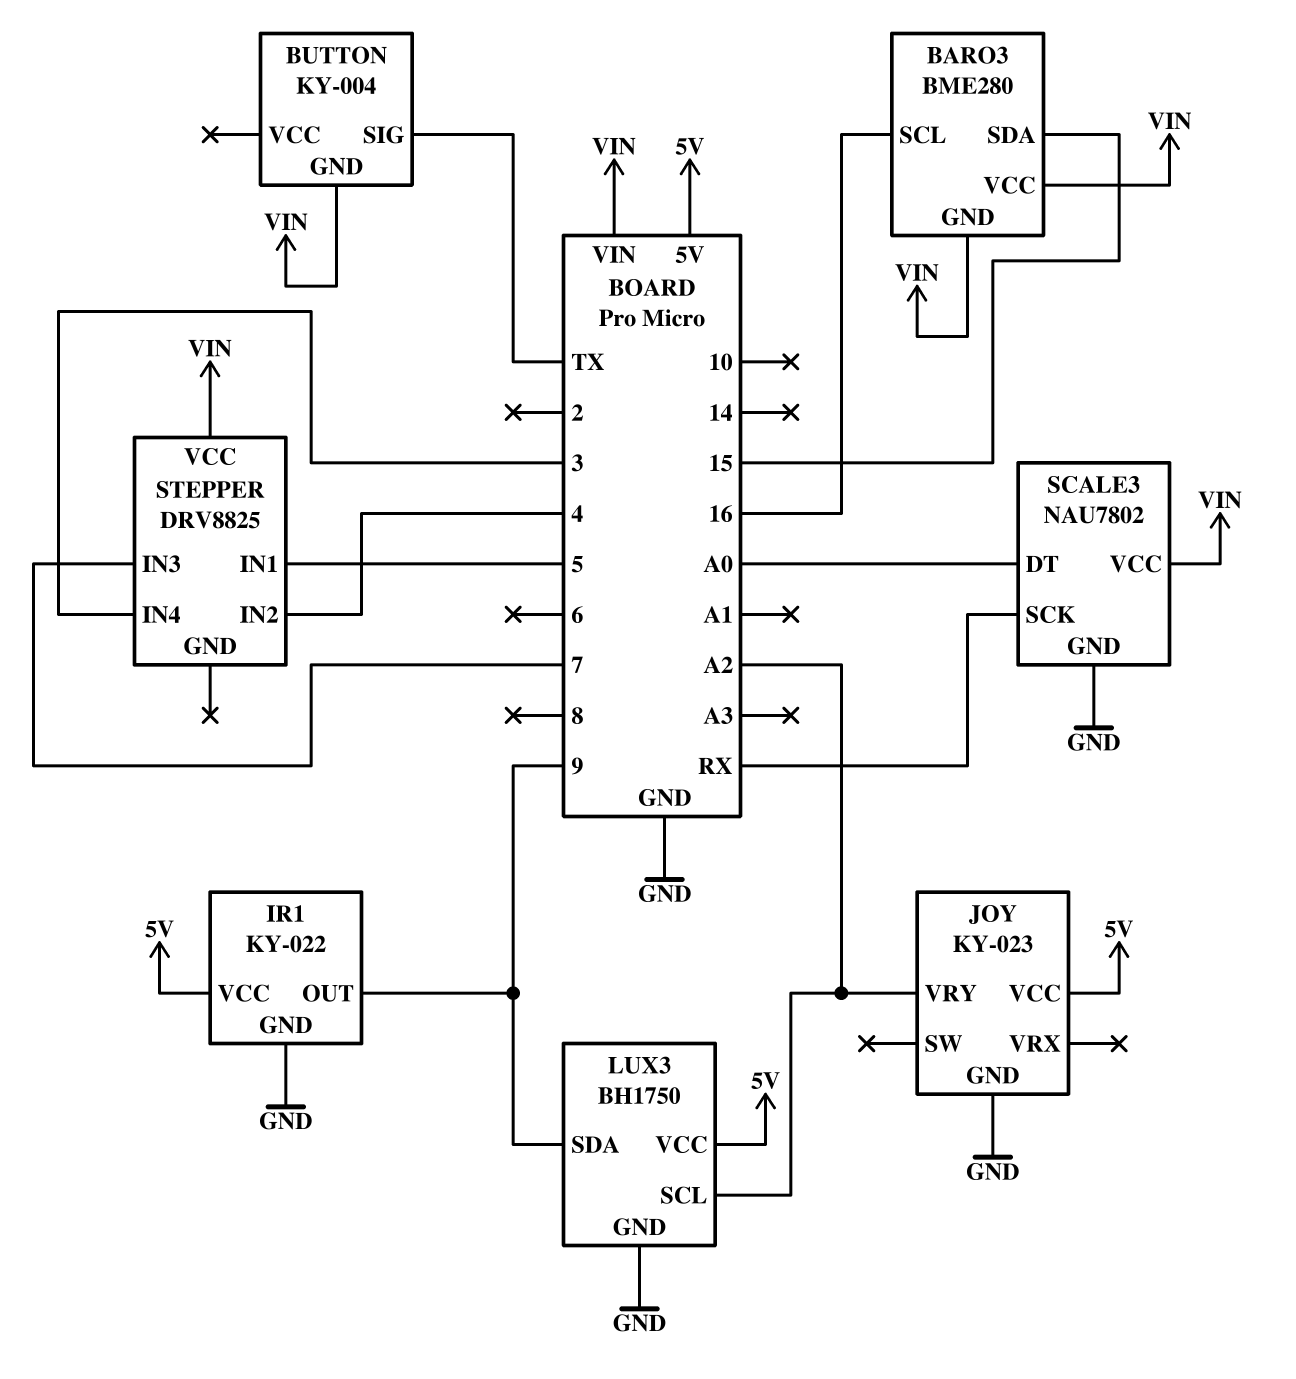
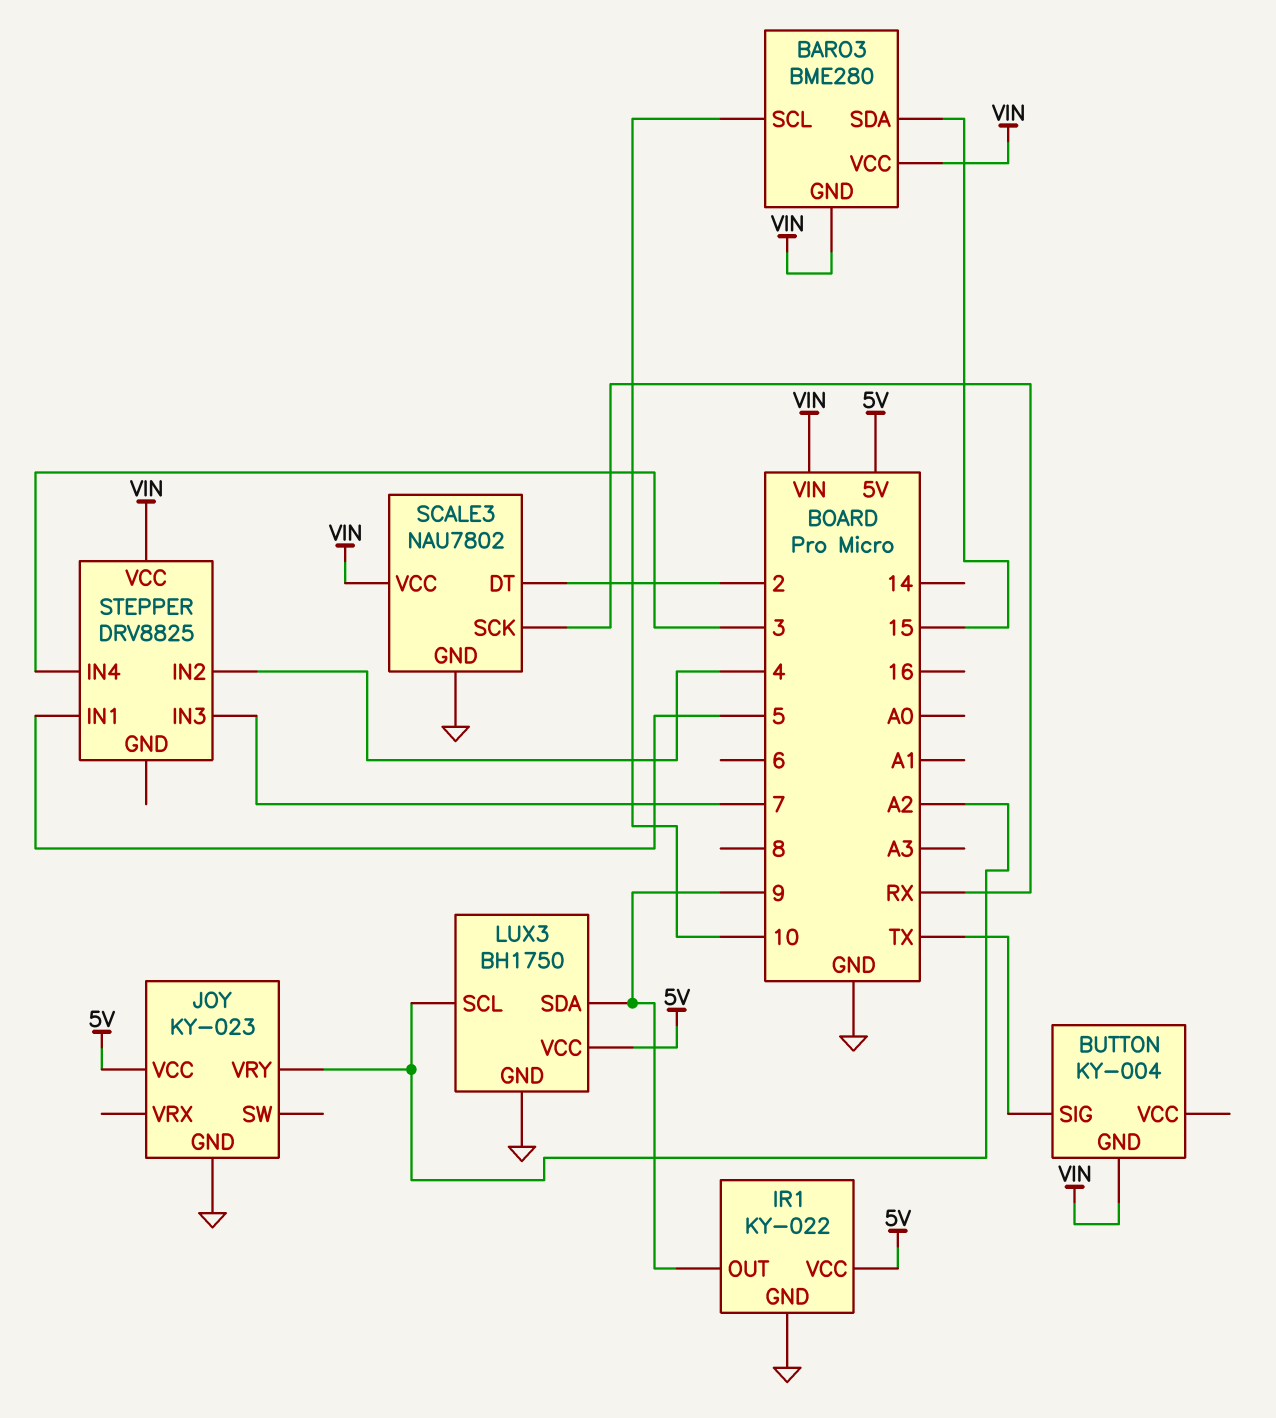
BARO3 pin SCL: 16 -> 10
SCALE3 pin DT: A0 -> 2

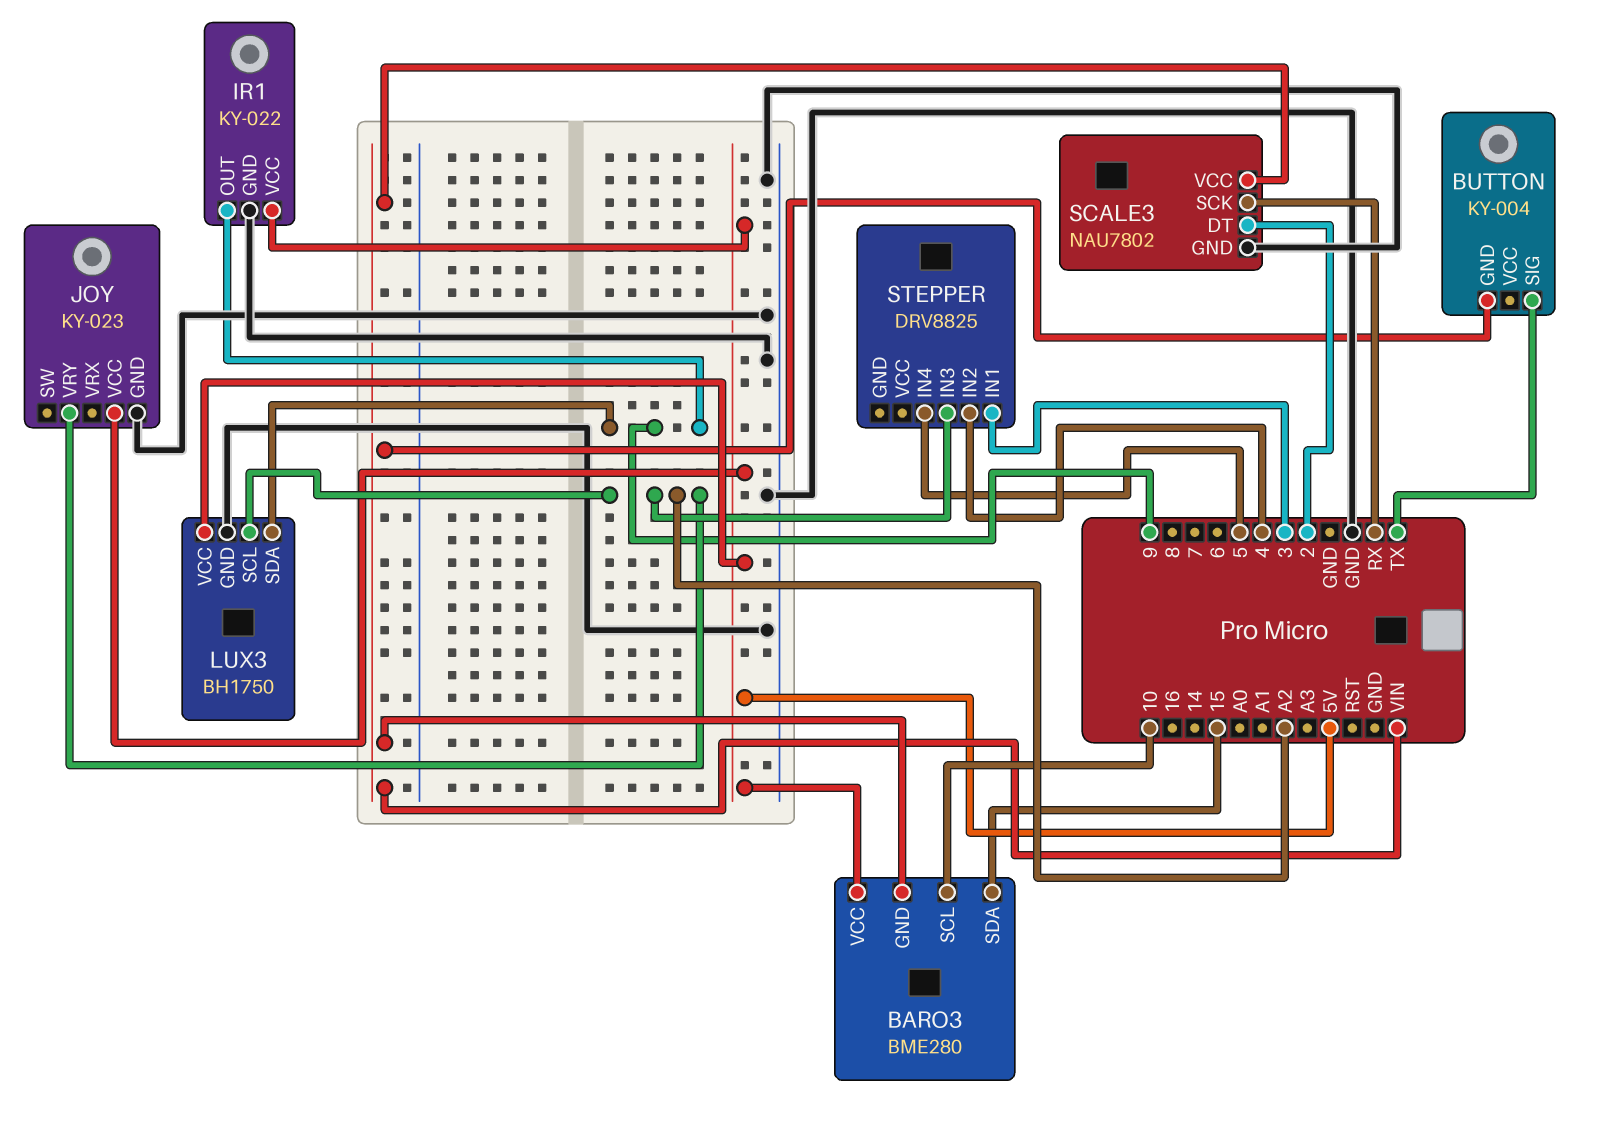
BARO3 pin VCC: VIN -> 5V
STEPPER pin IN1: 5 -> 3
STEPPER pin IN3: 7 -> A2
STEPPER pin IN4: 3 -> 5
STEPPER pin VCC: VIN -> none

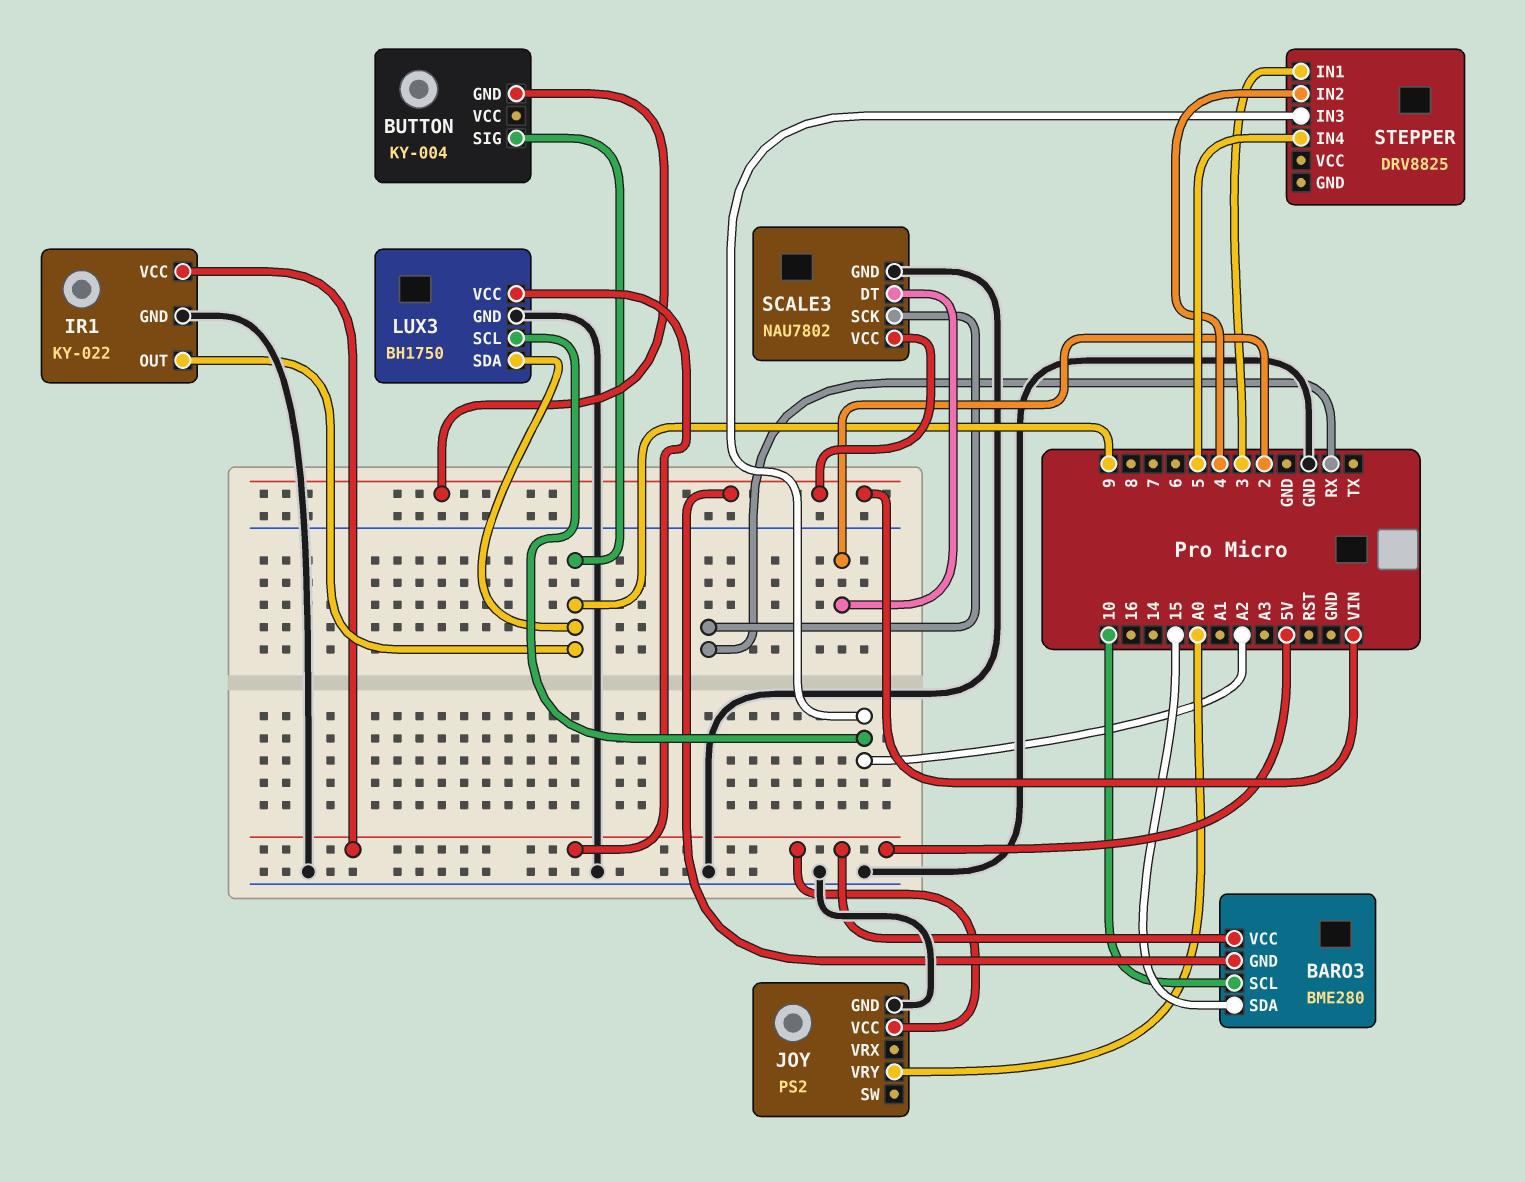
BUTTON pin SIG: TX -> 9
JOY: KY-023 -> PS2
JOY pin VRY: A2 -> A0

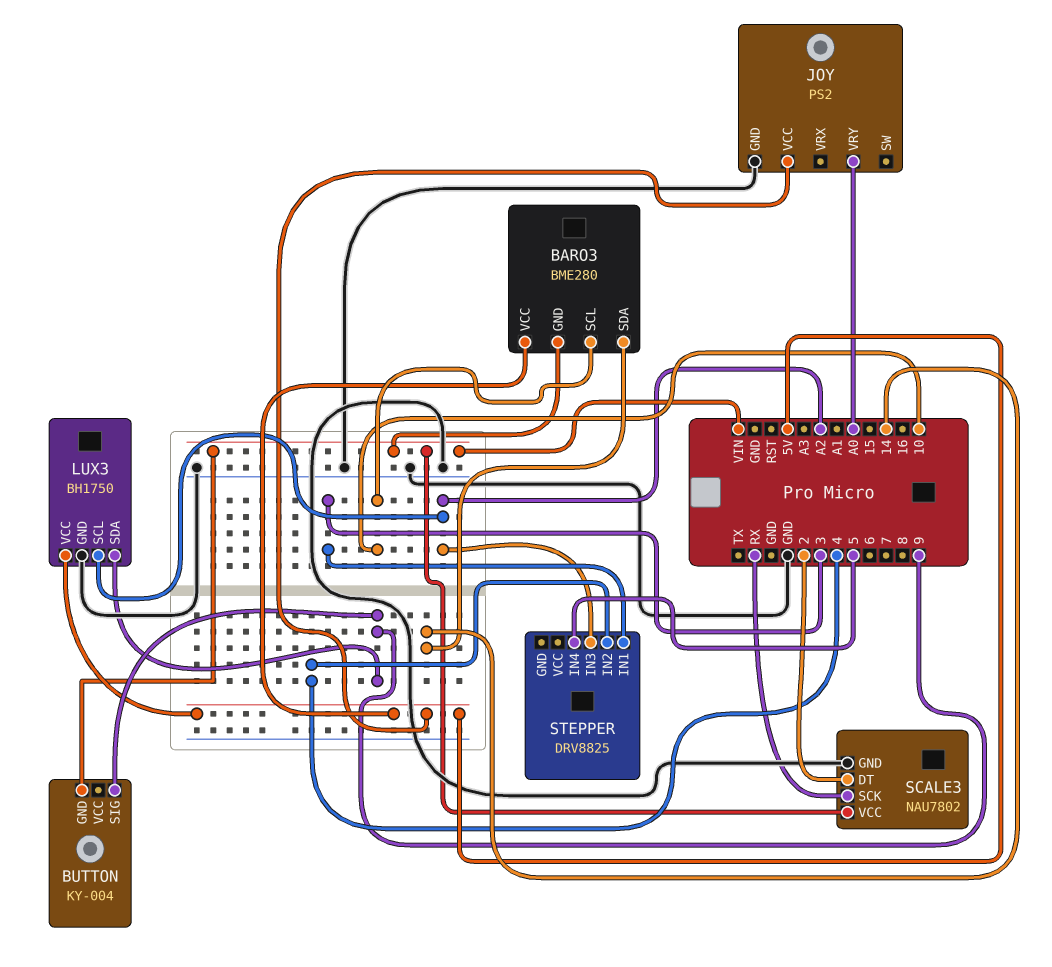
BARO3 pin SDA: 15 -> 14
IR1: KY-022 -> none
IR1 pin GND: GND -> none
IR1 pin OUT: 9 -> none
IR1 pin VCC: 5V -> none

